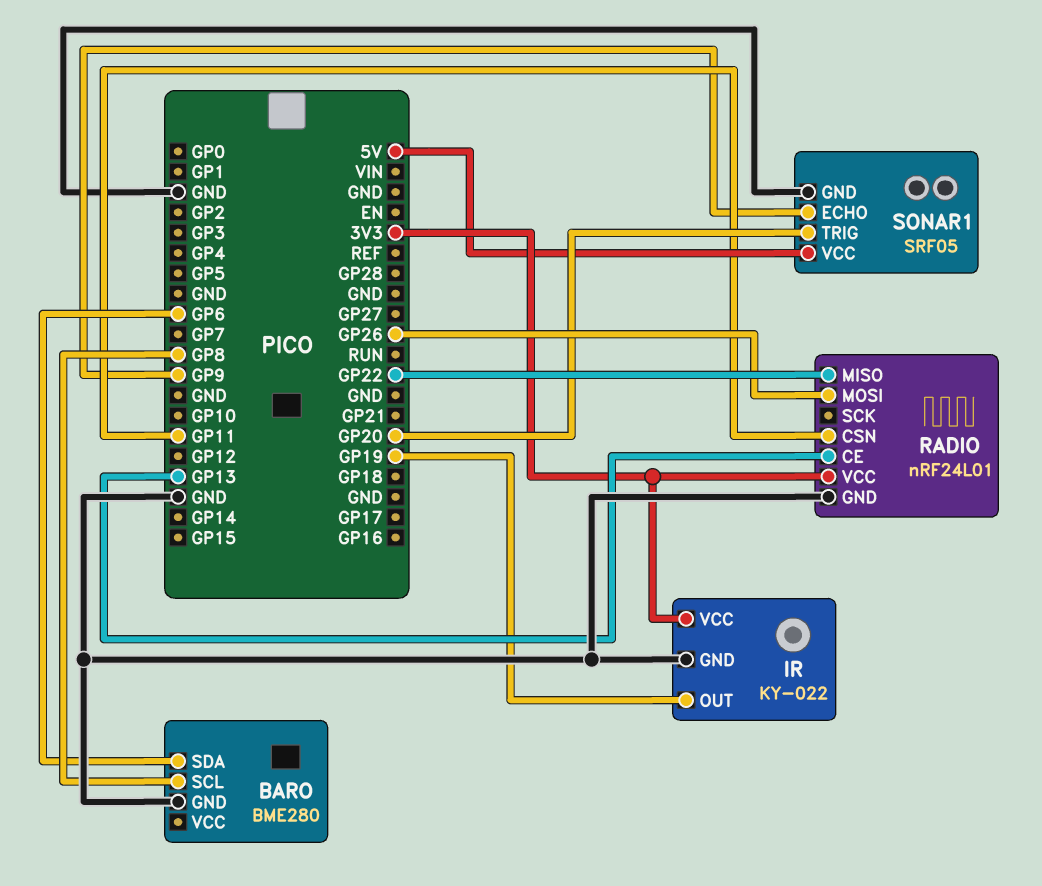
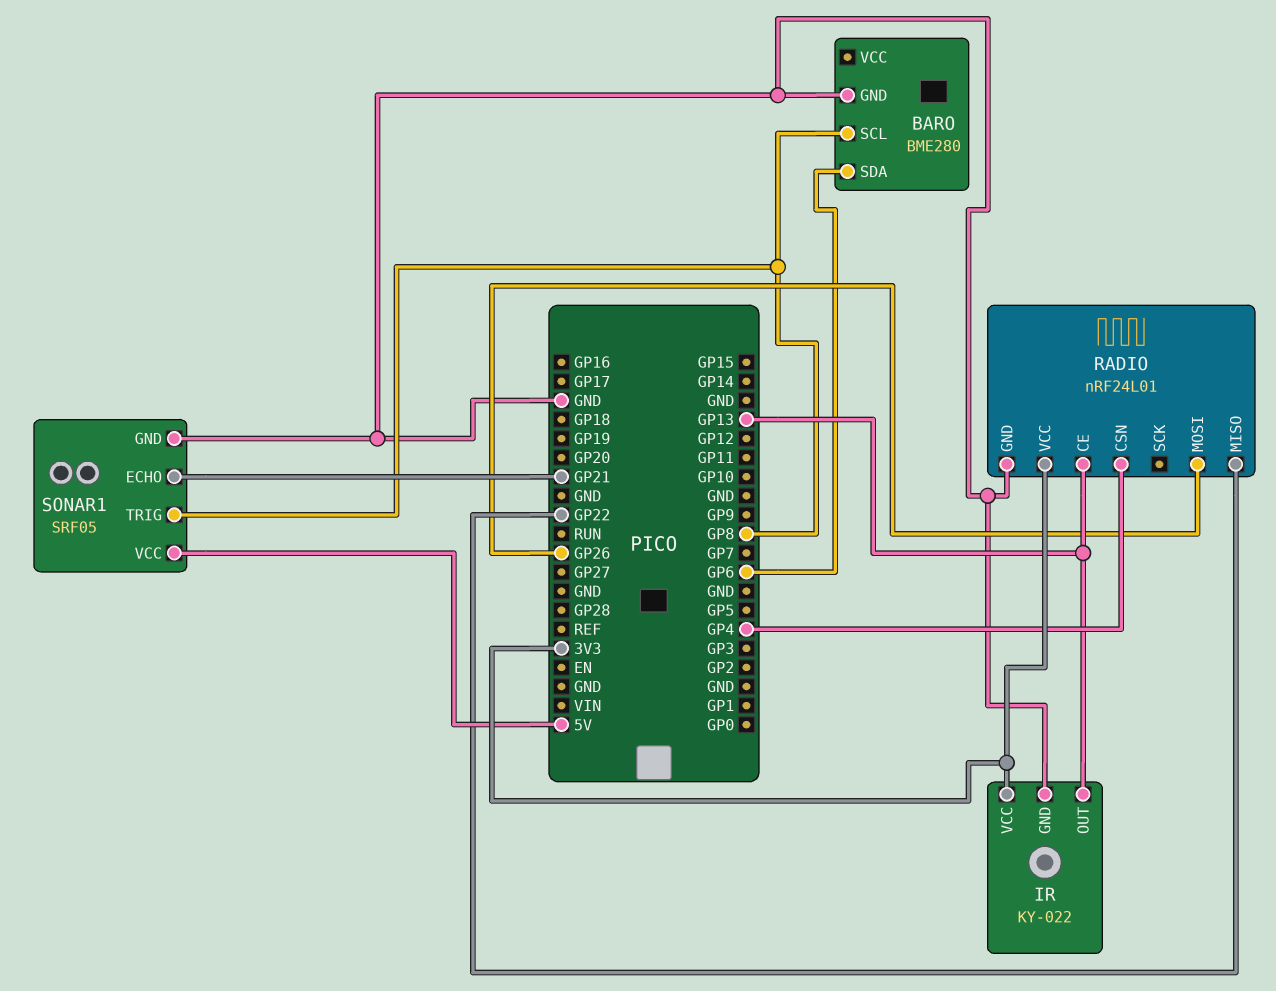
IR pin OUT: GP19 -> GP13
RADIO pin CSN: GP11 -> GP4
SONAR1 pin ECHO: GP9 -> GP21
SONAR1 pin TRIG: GP20 -> GP8

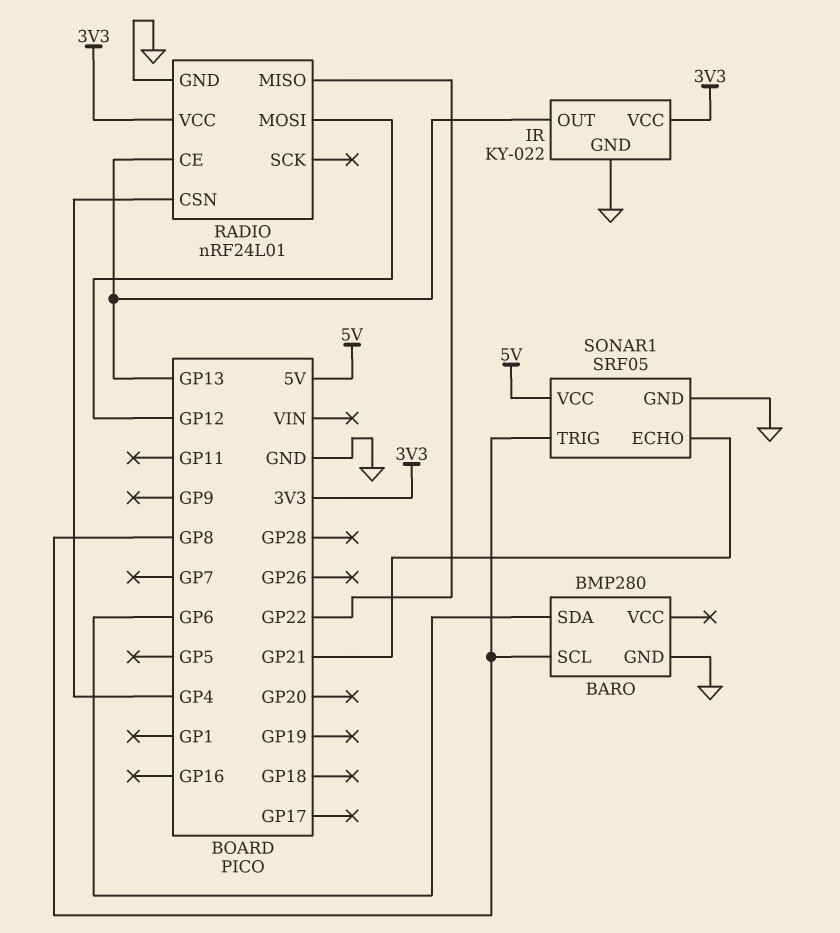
BARO: BME280 -> BMP280
RADIO pin MOSI: GP26 -> GP12

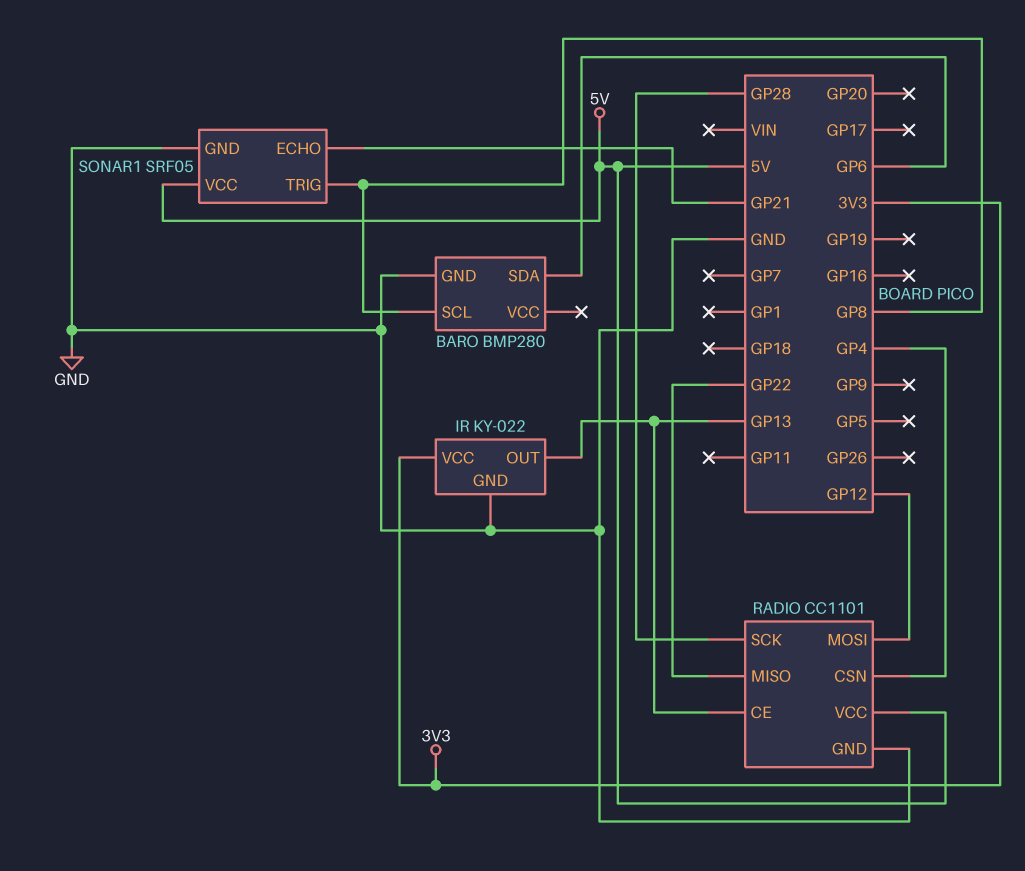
RADIO: nRF24L01 -> CC1101
RADIO pin SCK: none -> GP28
RADIO pin VCC: 3V3 -> 5V

